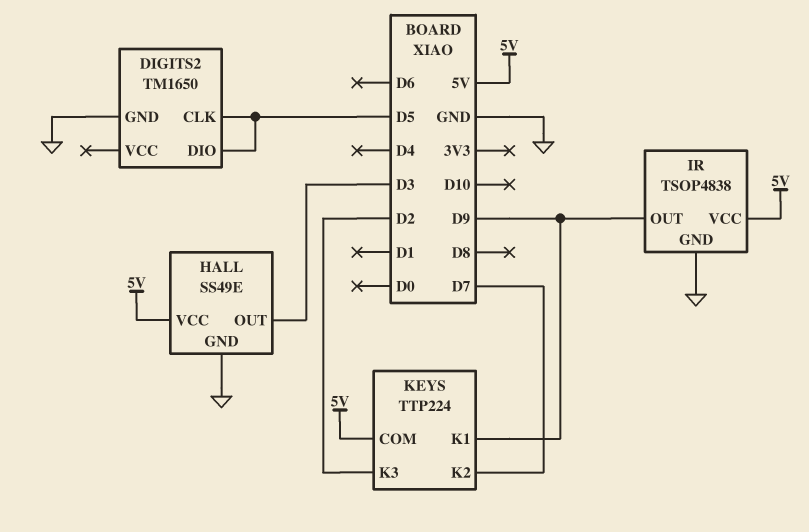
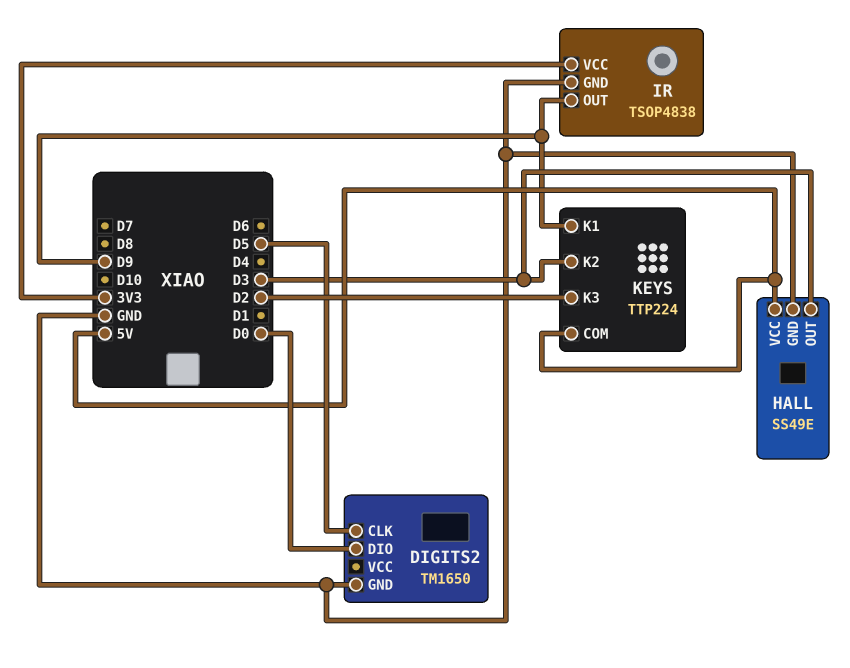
DIGITS2 pin DIO: D5 -> D0
IR pin VCC: 5V -> 3V3
KEYS pin K2: D7 -> D3

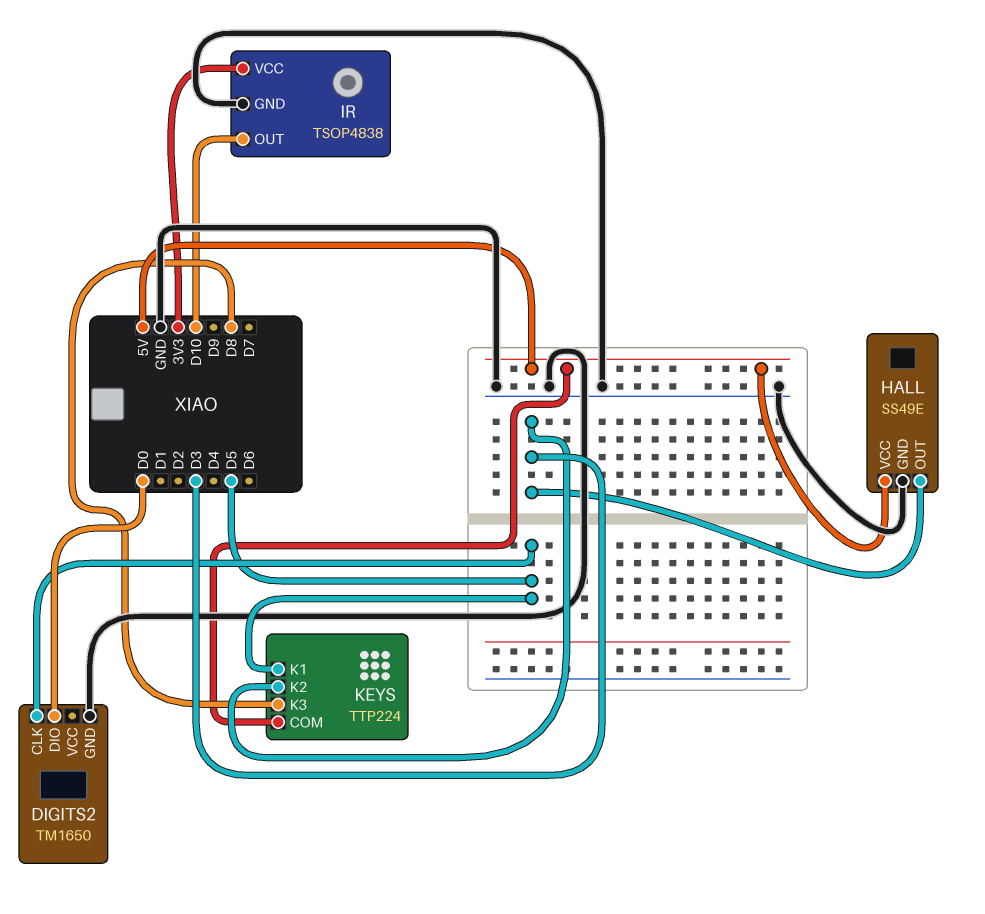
IR pin OUT: D9 -> D10
KEYS pin K1: D9 -> D5
KEYS pin K3: D2 -> D8

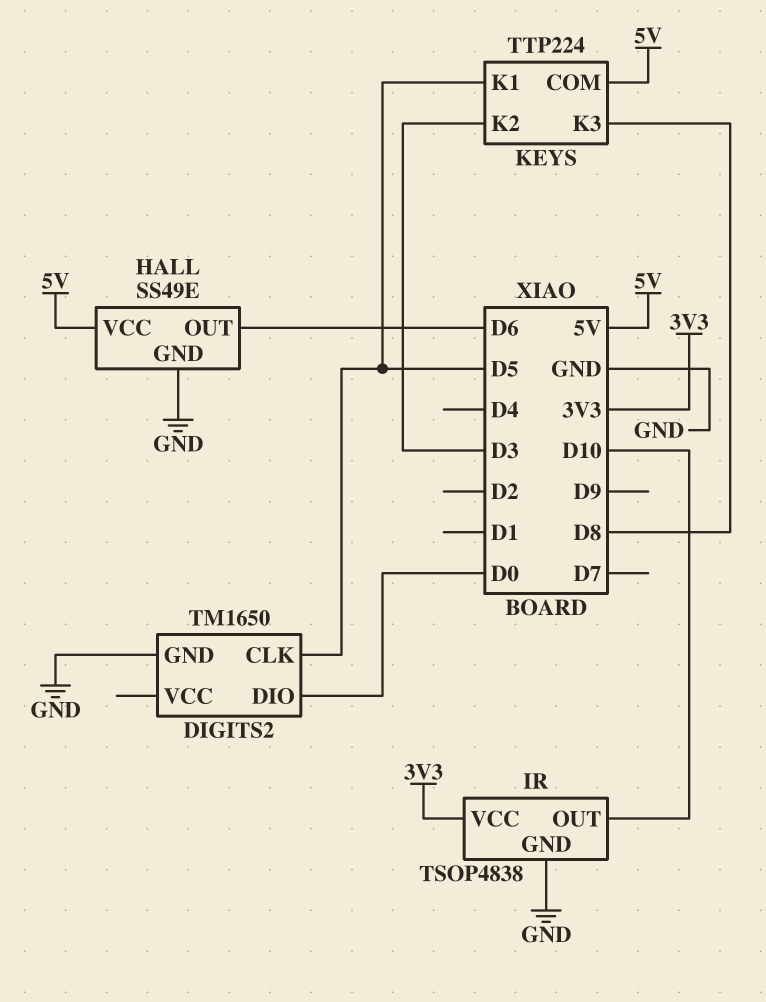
HALL pin OUT: D3 -> D6

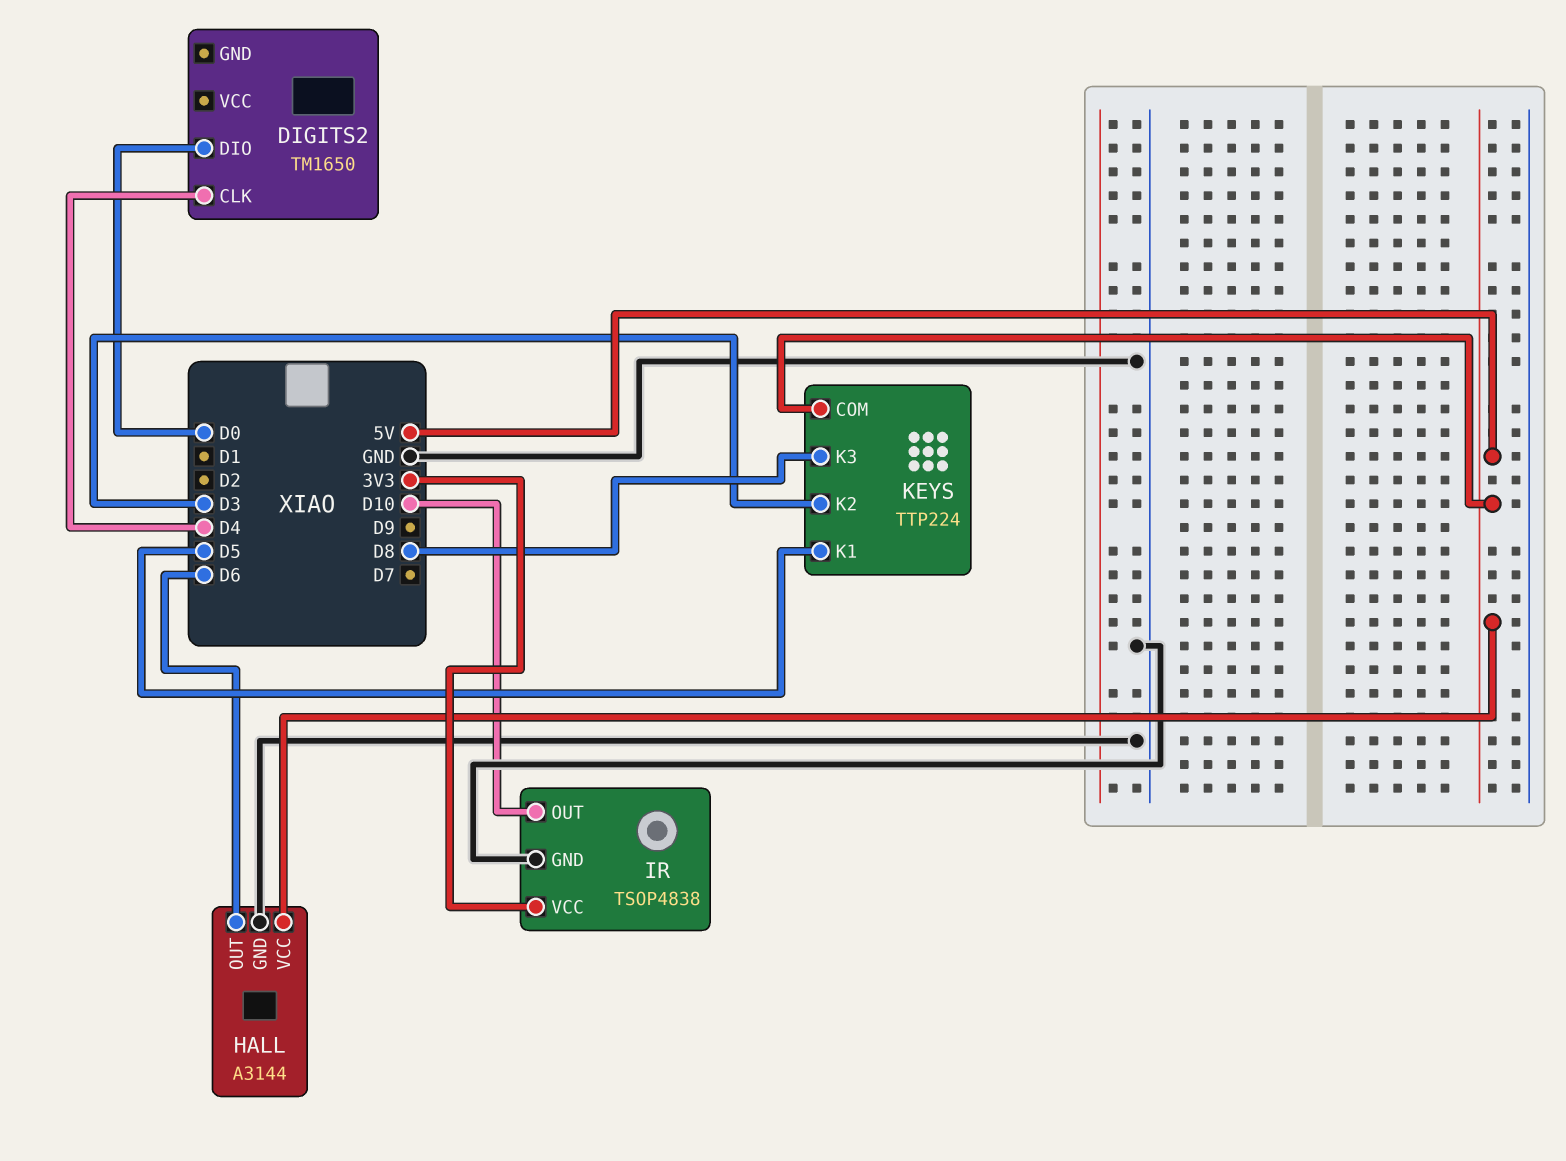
DIGITS2 pin CLK: D5 -> D4
DIGITS2 pin GND: GND -> none
HALL: SS49E -> A3144

